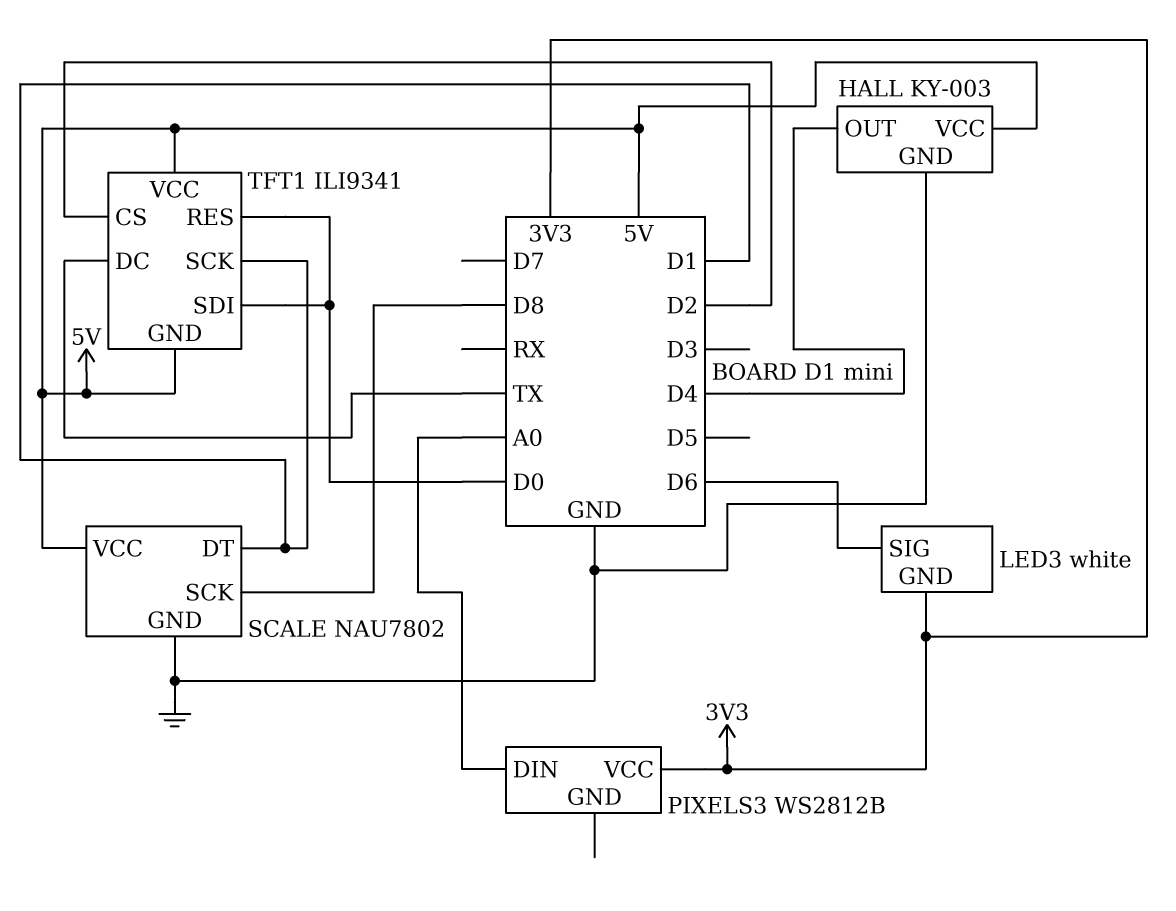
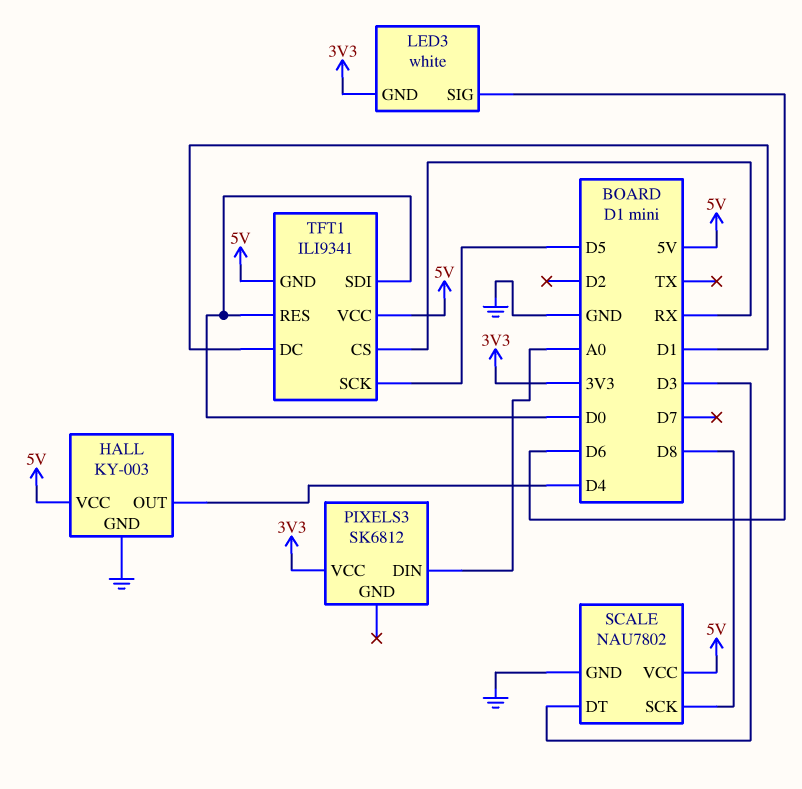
PIXELS3: WS2812B -> SK6812
SCALE pin DT: D1 -> D3
TFT1 pin CS: D2 -> RX
TFT1 pin DC: TX -> D1
TFT1 pin SCK: D1 -> D5

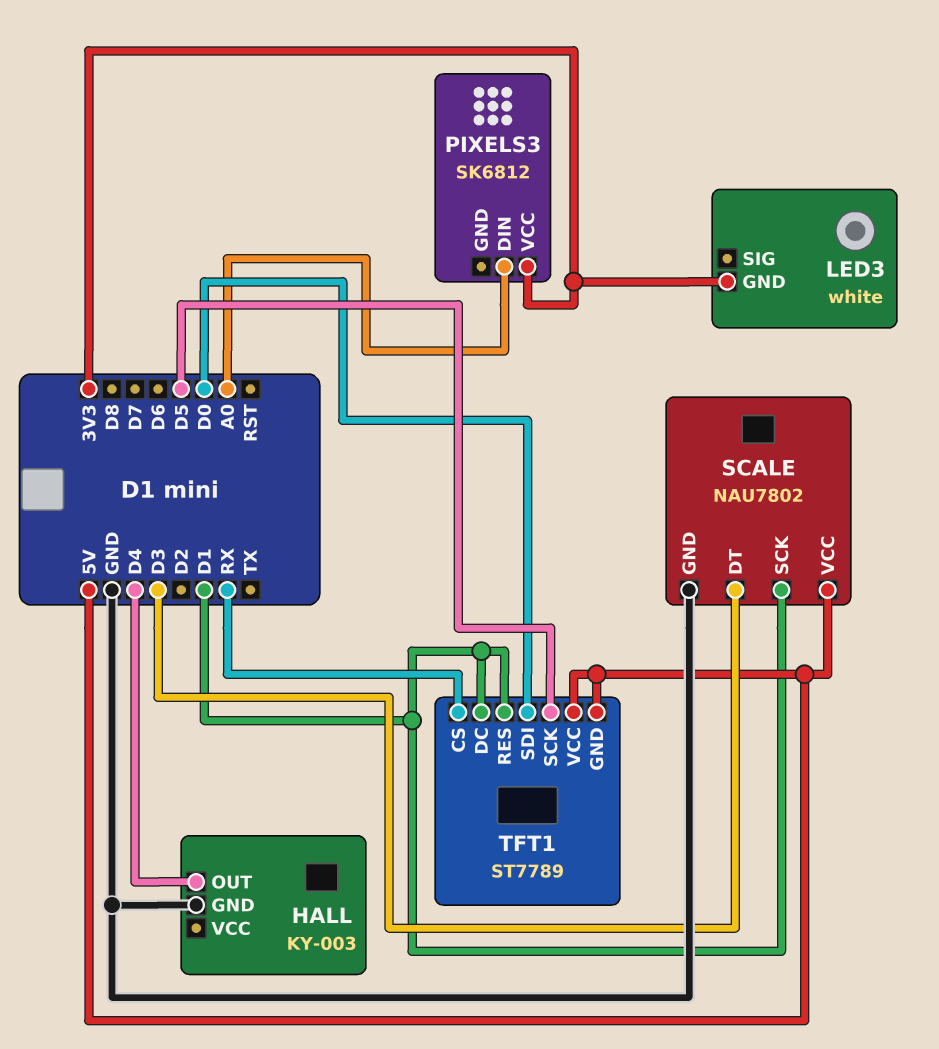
HALL pin VCC: 5V -> none
LED3 pin SIG: D6 -> none
SCALE pin SCK: D8 -> D1
TFT1: ILI9341 -> ST7789
TFT1 pin RES: D0 -> D1

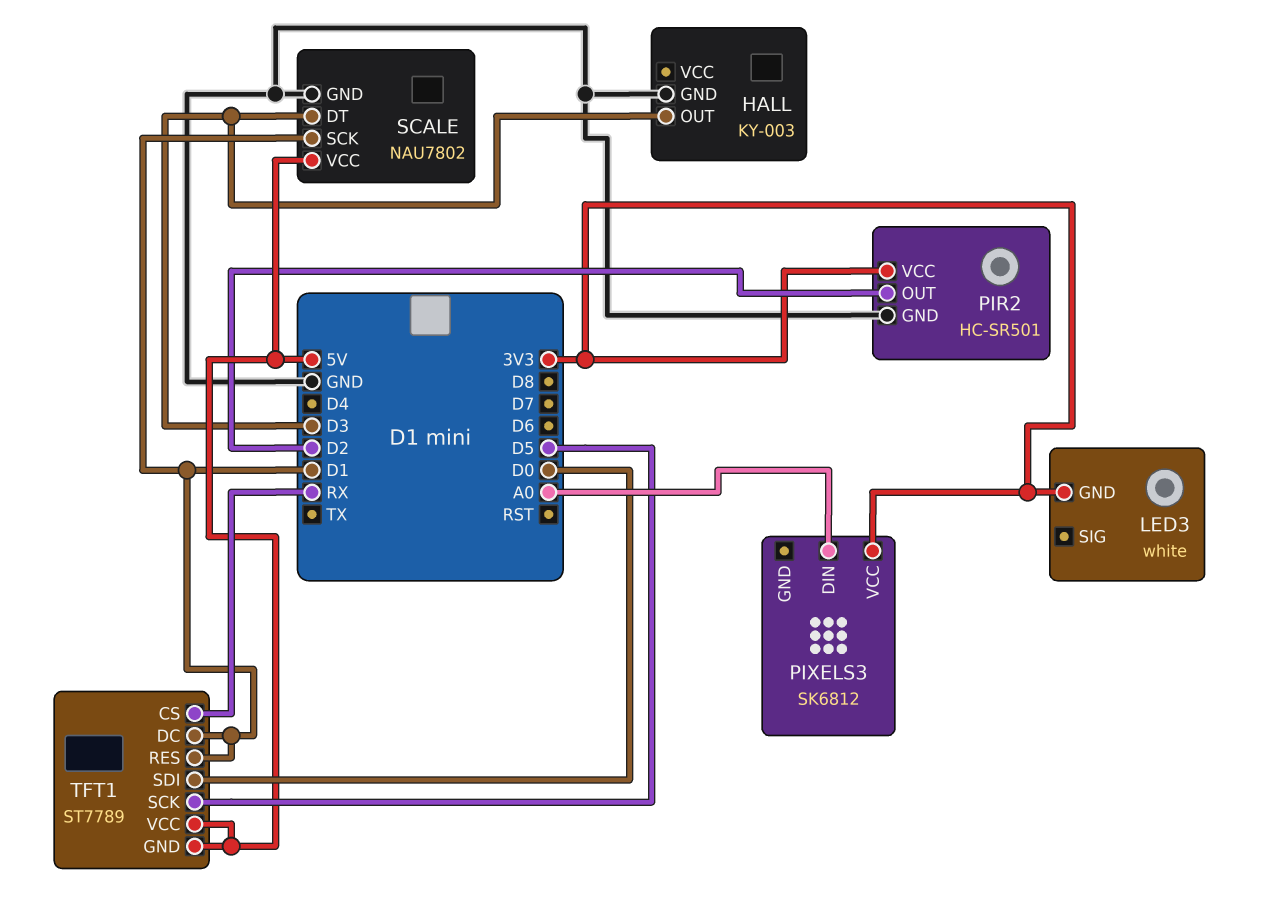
HALL pin OUT: D4 -> D3
PIR2: none -> HC-SR501
PIR2 pin GND: none -> GND
PIR2 pin OUT: none -> D2
PIR2 pin VCC: none -> 3V3

